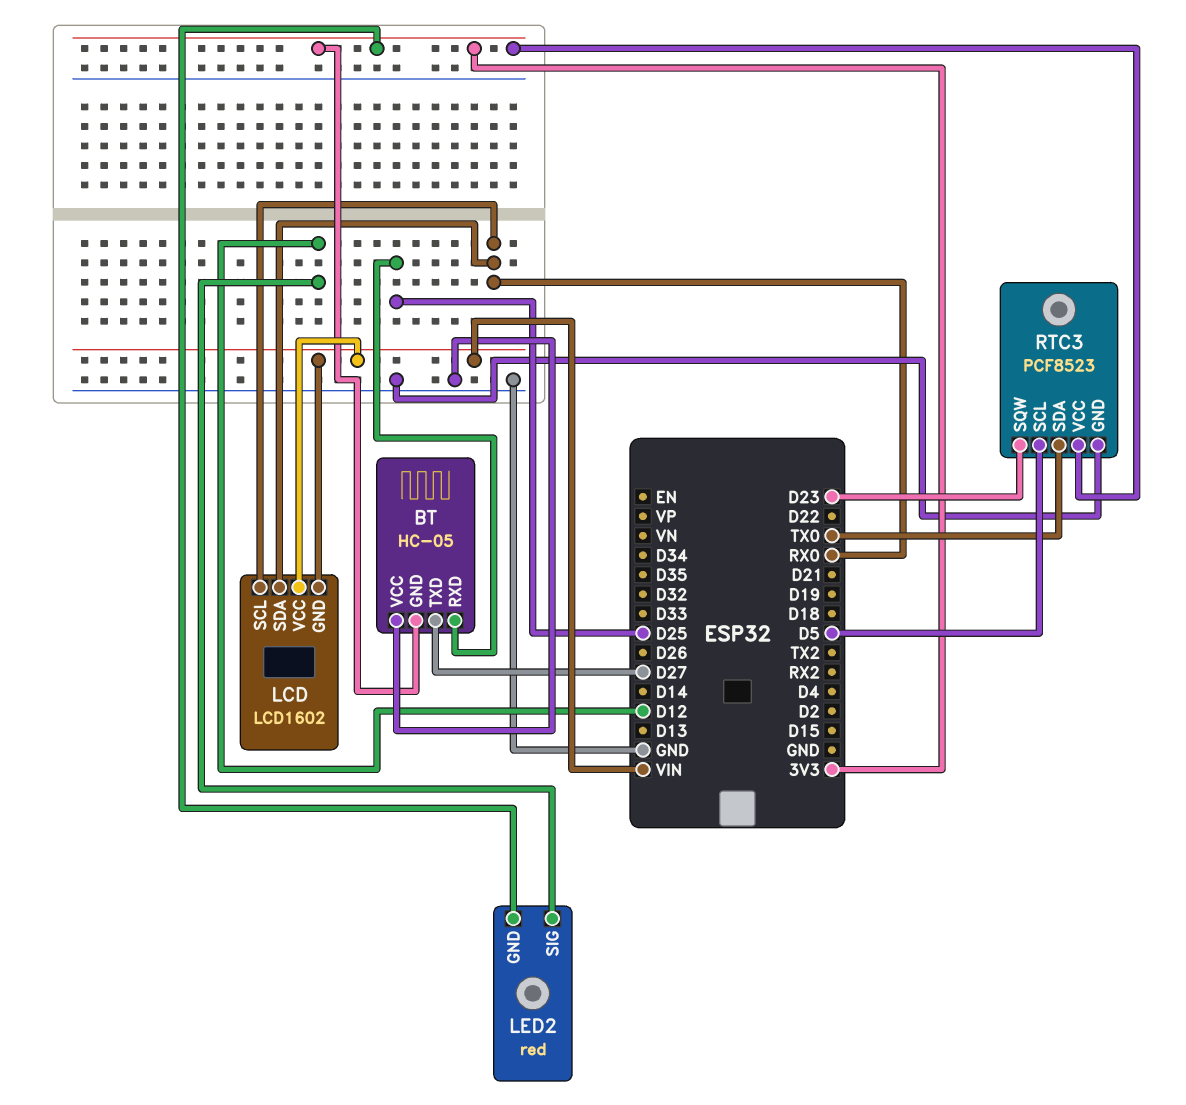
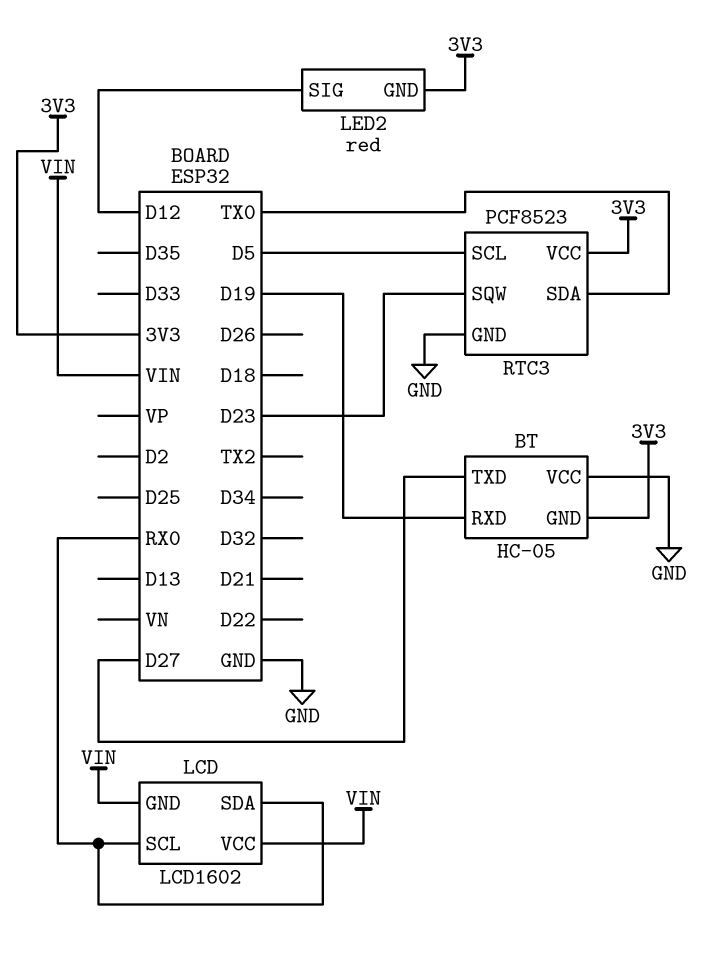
BT pin RXD: D25 -> D19

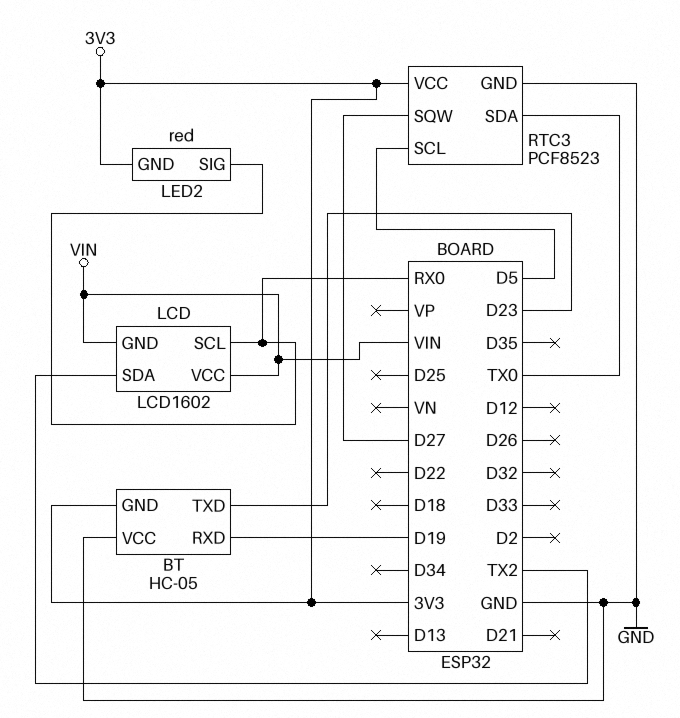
BT pin TXD: D27 -> D23
LCD pin SDA: RX0 -> TX2
LED2 pin SIG: D12 -> RX0
RTC3 pin SQW: D23 -> D27

